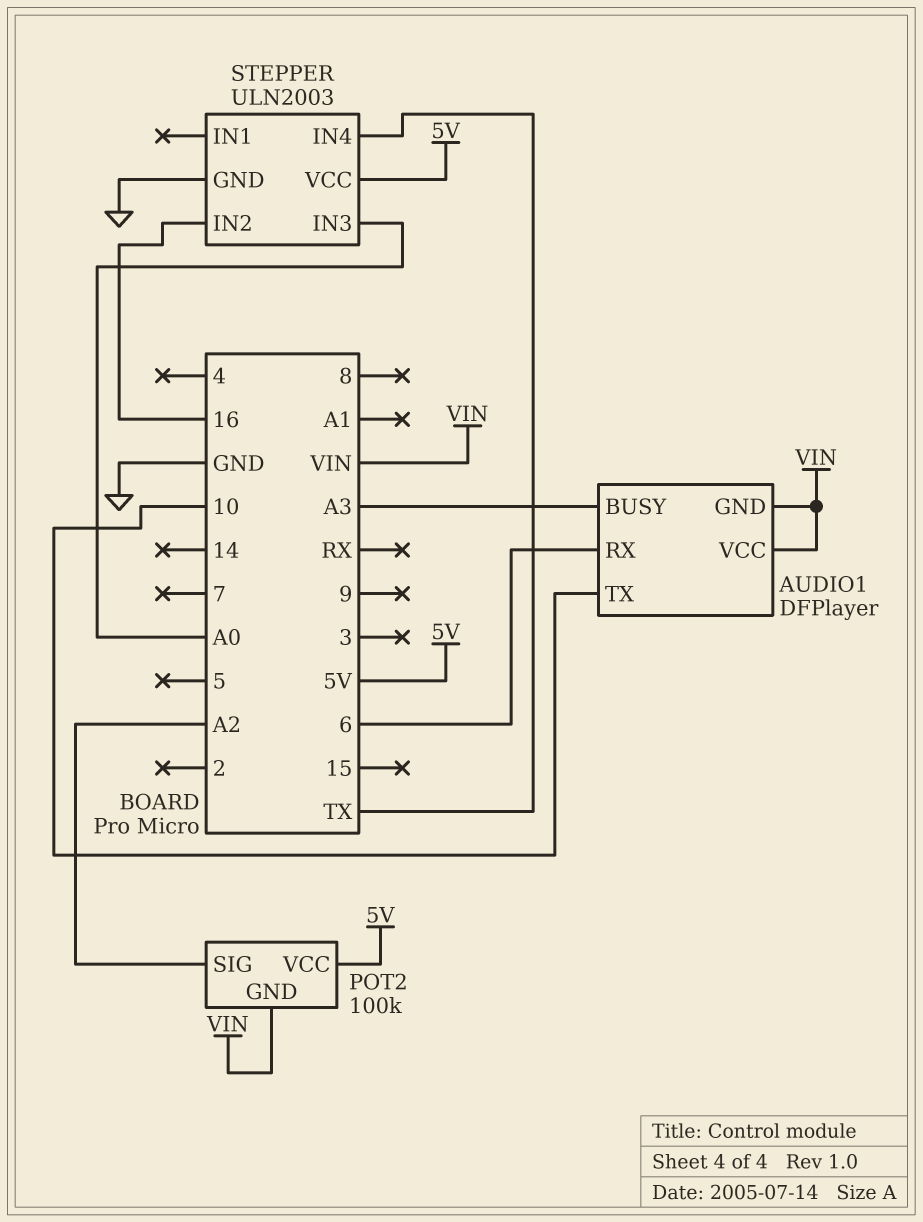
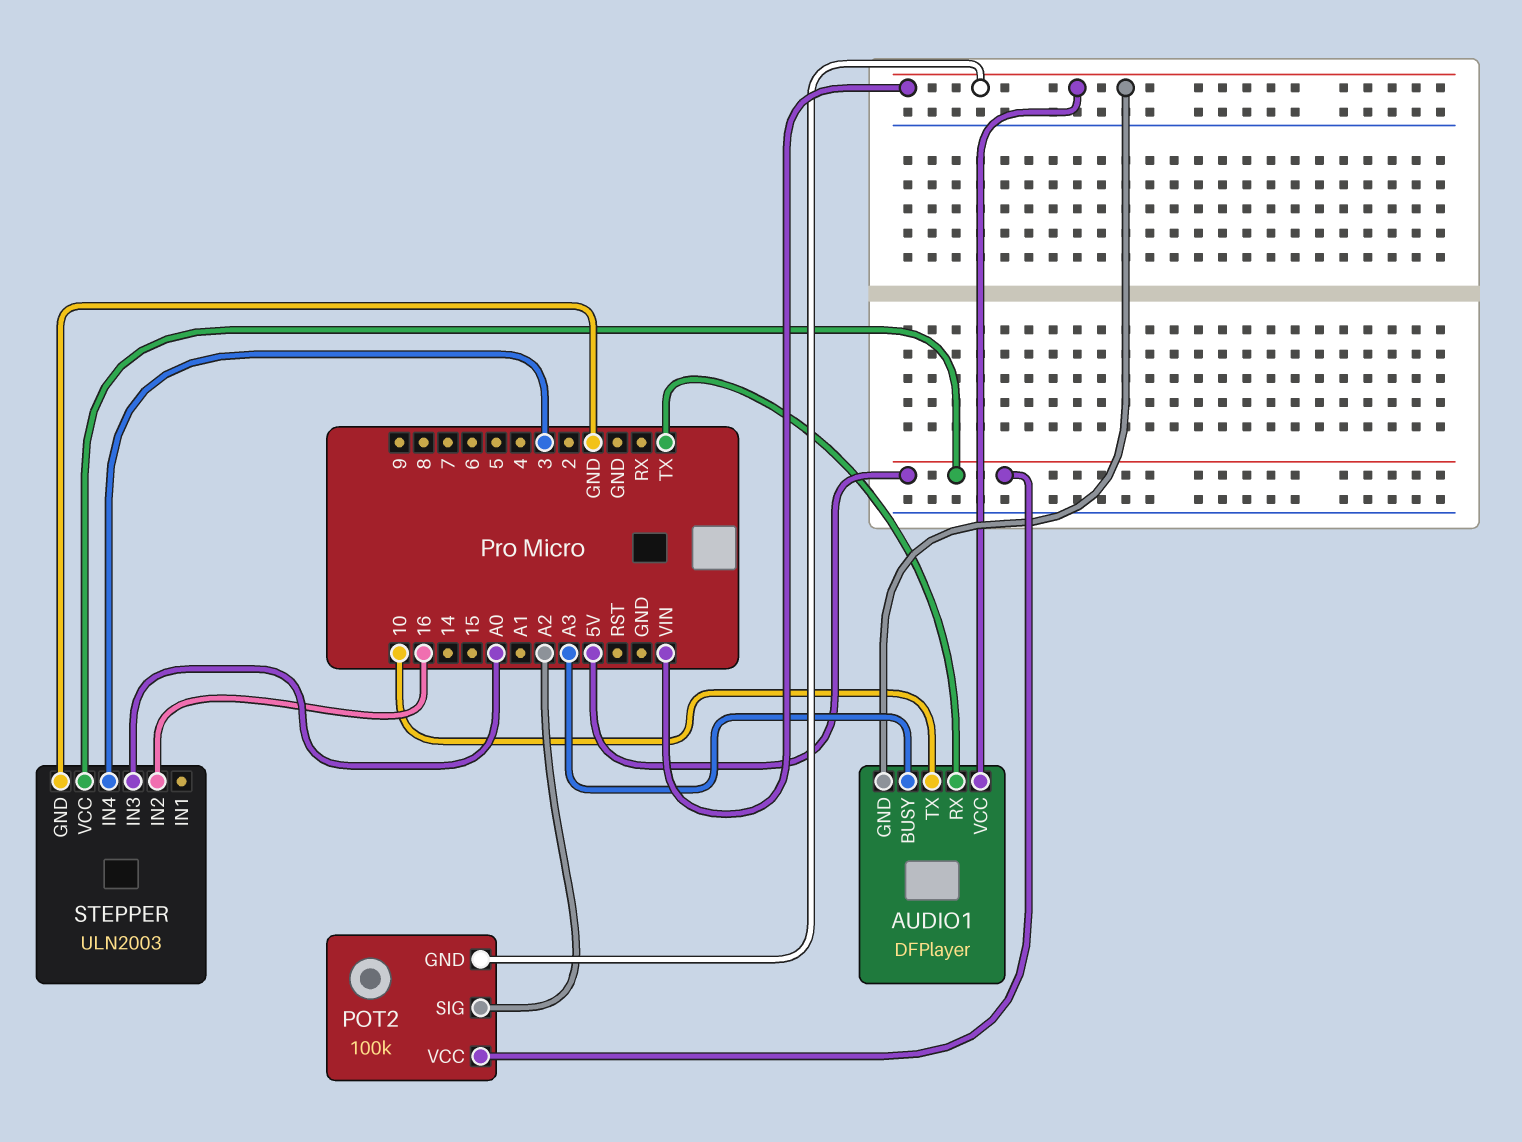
AUDIO1 pin RX: 6 -> TX
STEPPER pin IN4: TX -> 3

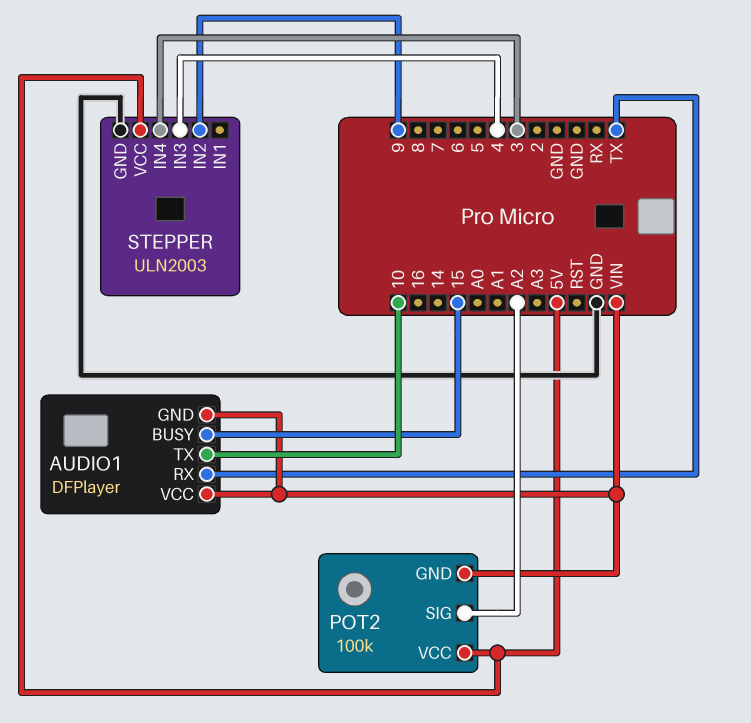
AUDIO1 pin BUSY: A3 -> 15
STEPPER pin IN2: 16 -> 9
STEPPER pin IN3: A0 -> 4

